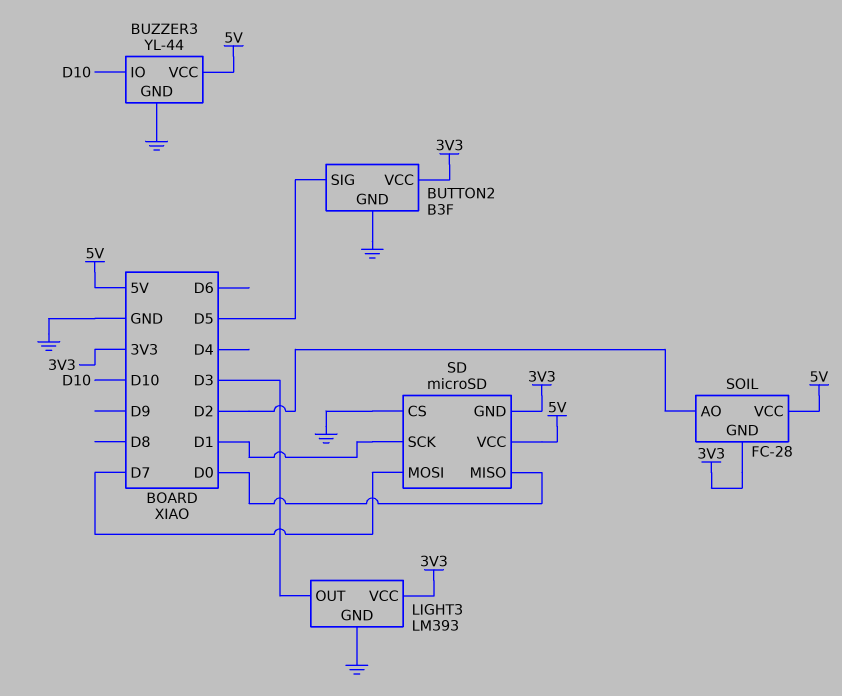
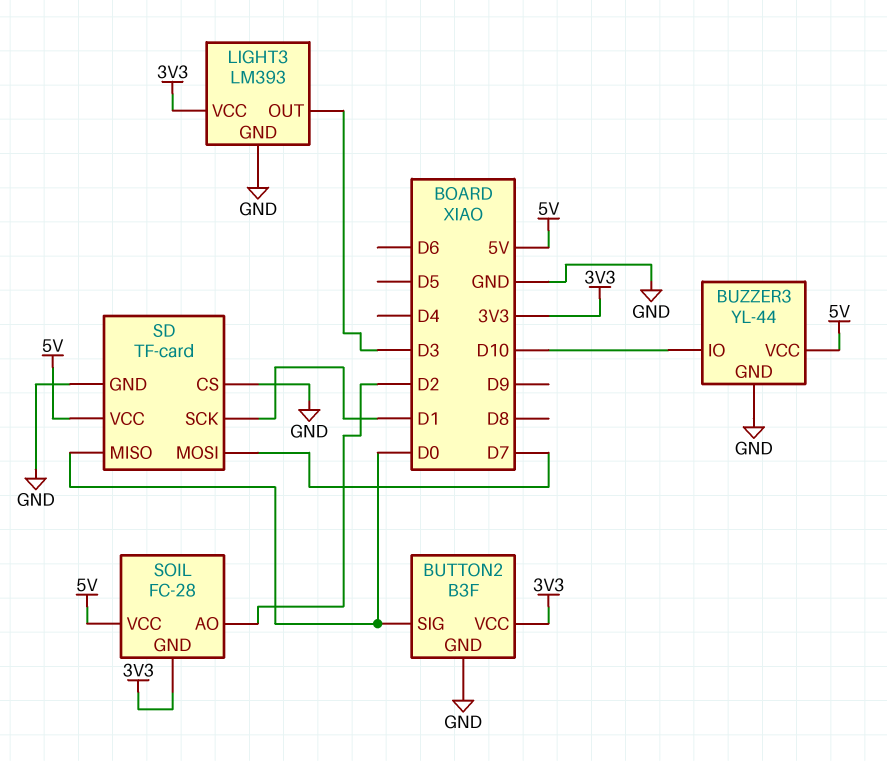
BUTTON2 pin SIG: D5 -> D0
SD: microSD -> TF-card
SD pin GND: 3V3 -> GND

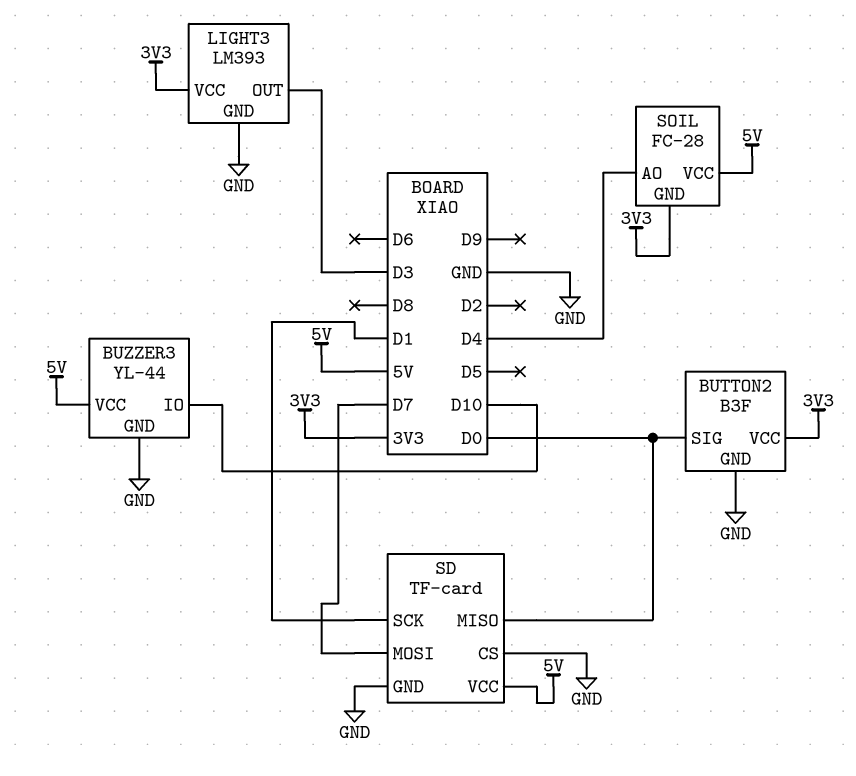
SOIL pin AO: D2 -> D4

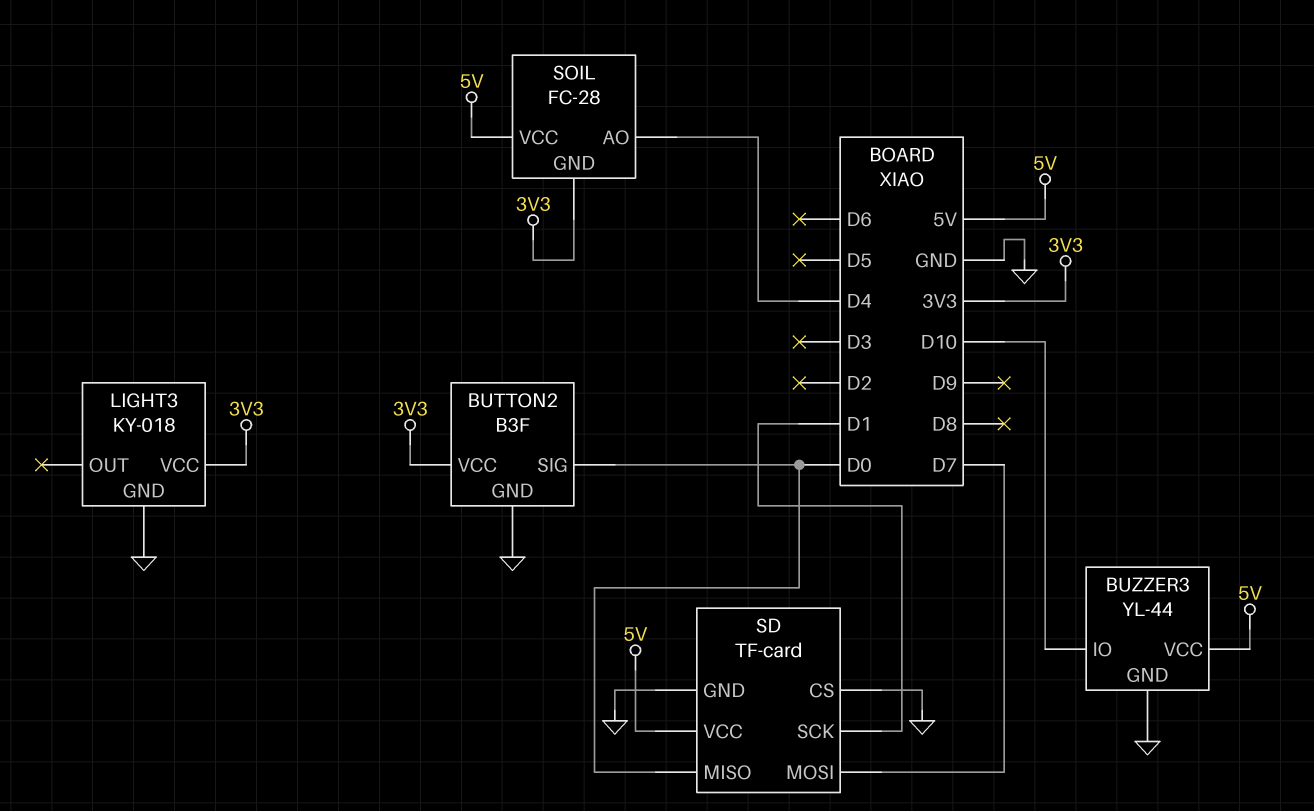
LIGHT3: LM393 -> KY-018
LIGHT3 pin OUT: D3 -> none

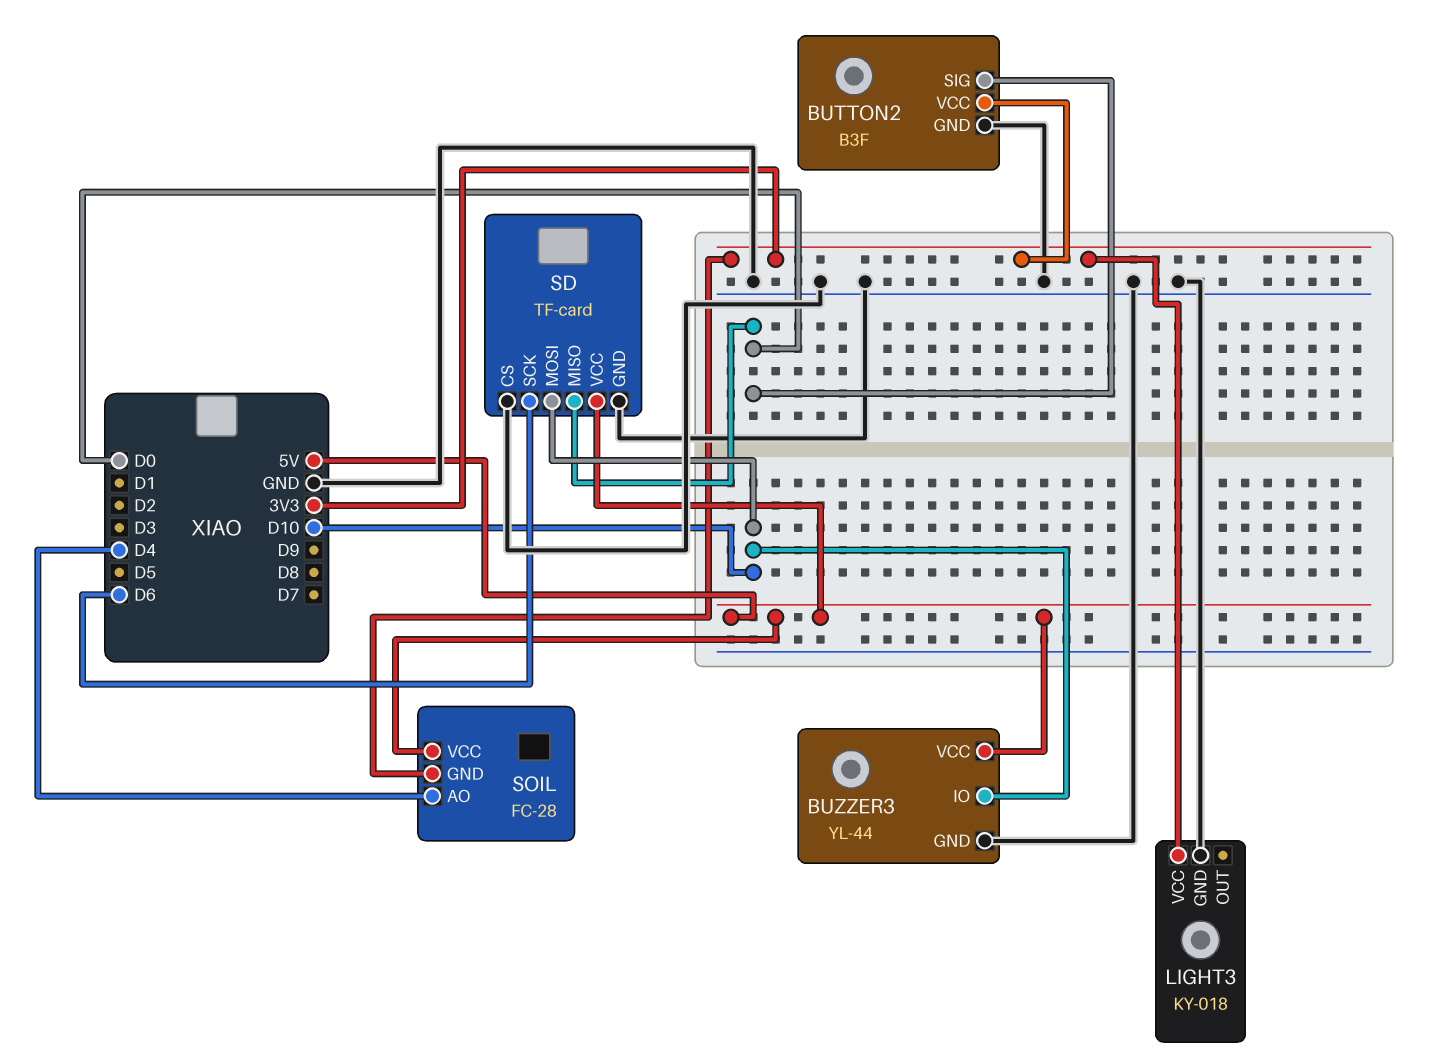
SD pin MOSI: D7 -> D10
SD pin SCK: D1 -> D6

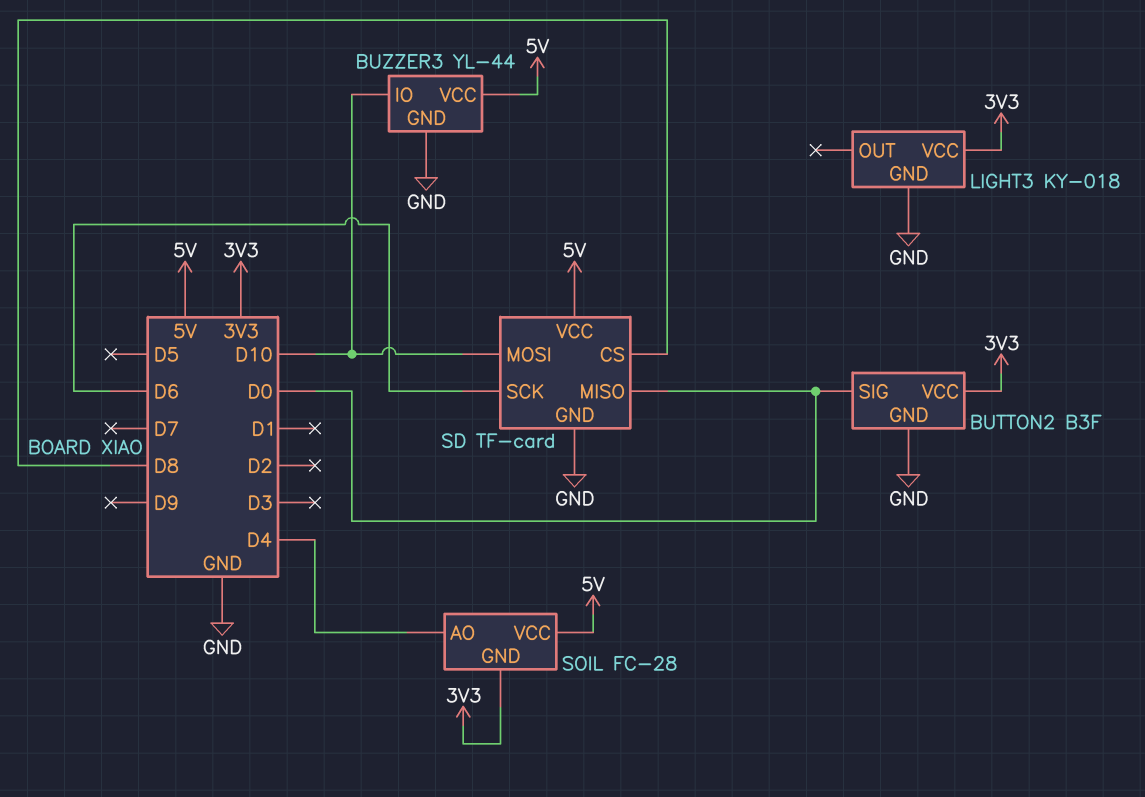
SD pin CS: GND -> D8

